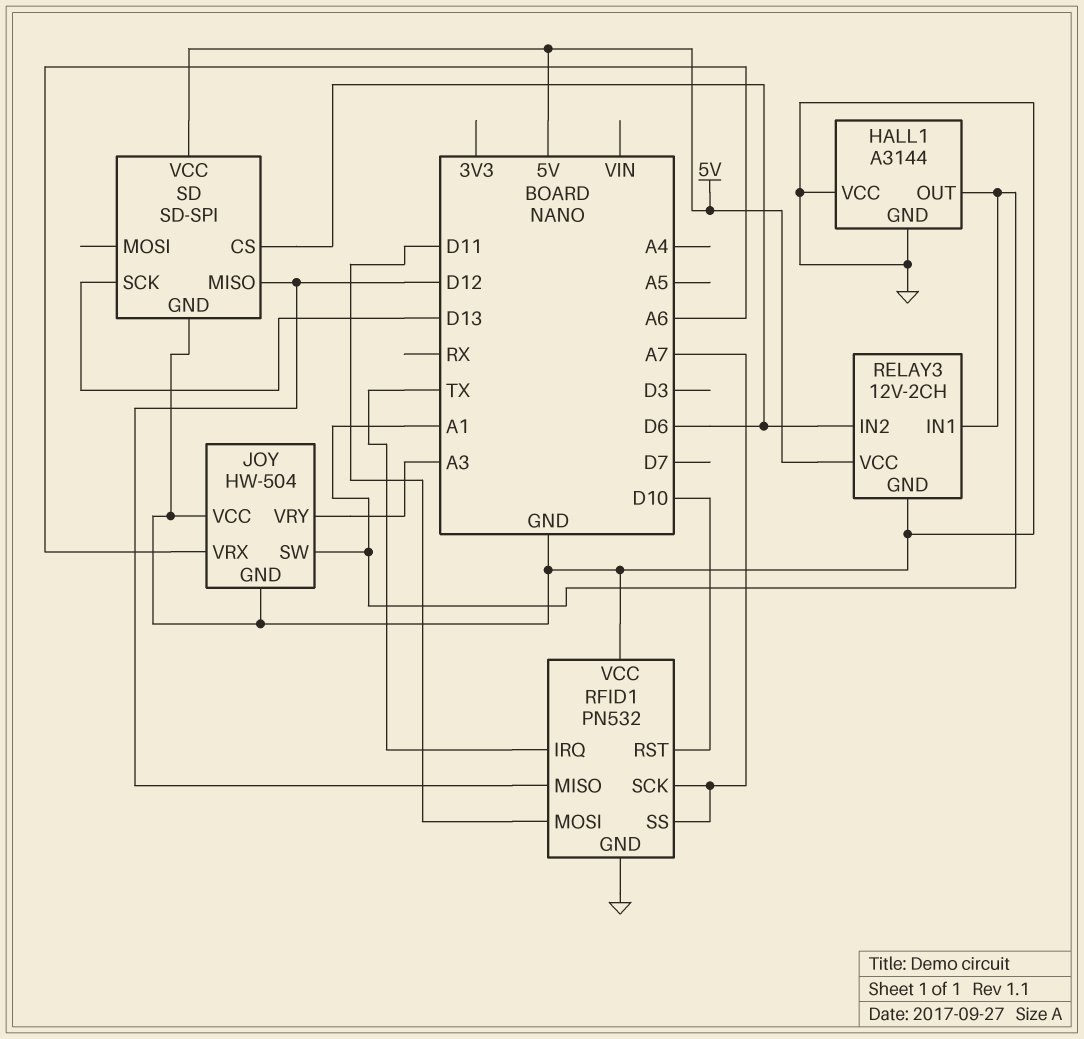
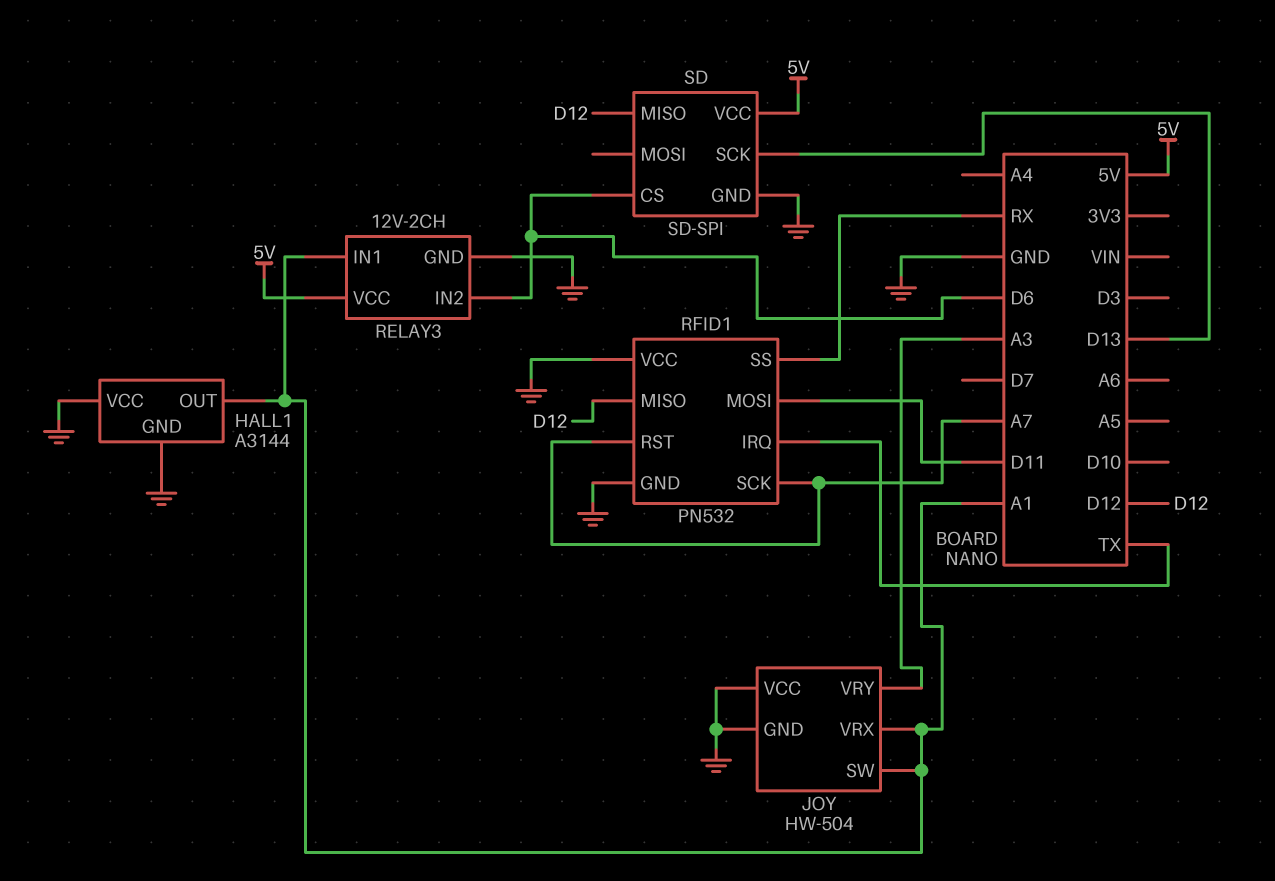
JOY pin VRX: A6 -> A1
RFID1 pin RST: D10 -> A7
RFID1 pin SS: A7 -> RX

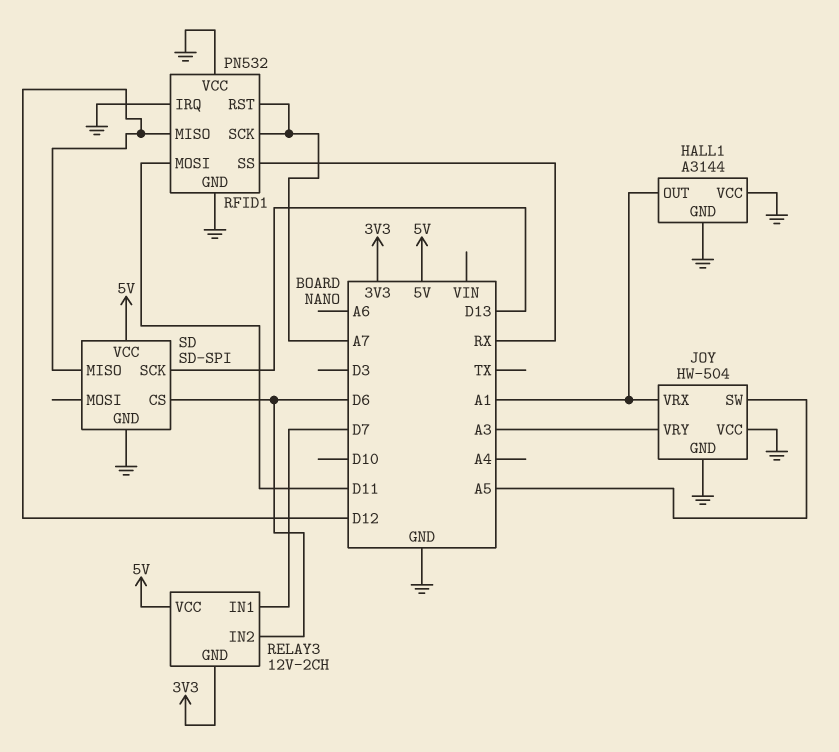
JOY pin SW: A1 -> A5
RELAY3 pin GND: GND -> 3V3
RELAY3 pin IN1: A1 -> D7
RFID1 pin IRQ: TX -> GND

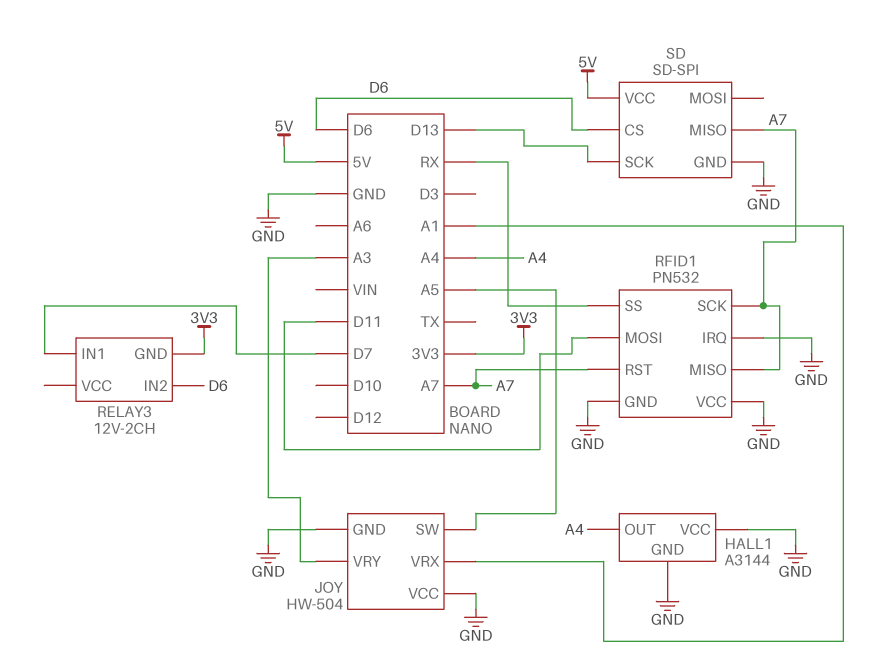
HALL1 pin OUT: A1 -> A4
RELAY3 pin VCC: 5V -> none
RFID1 pin MISO: D12 -> A7
SD pin MISO: D12 -> A7

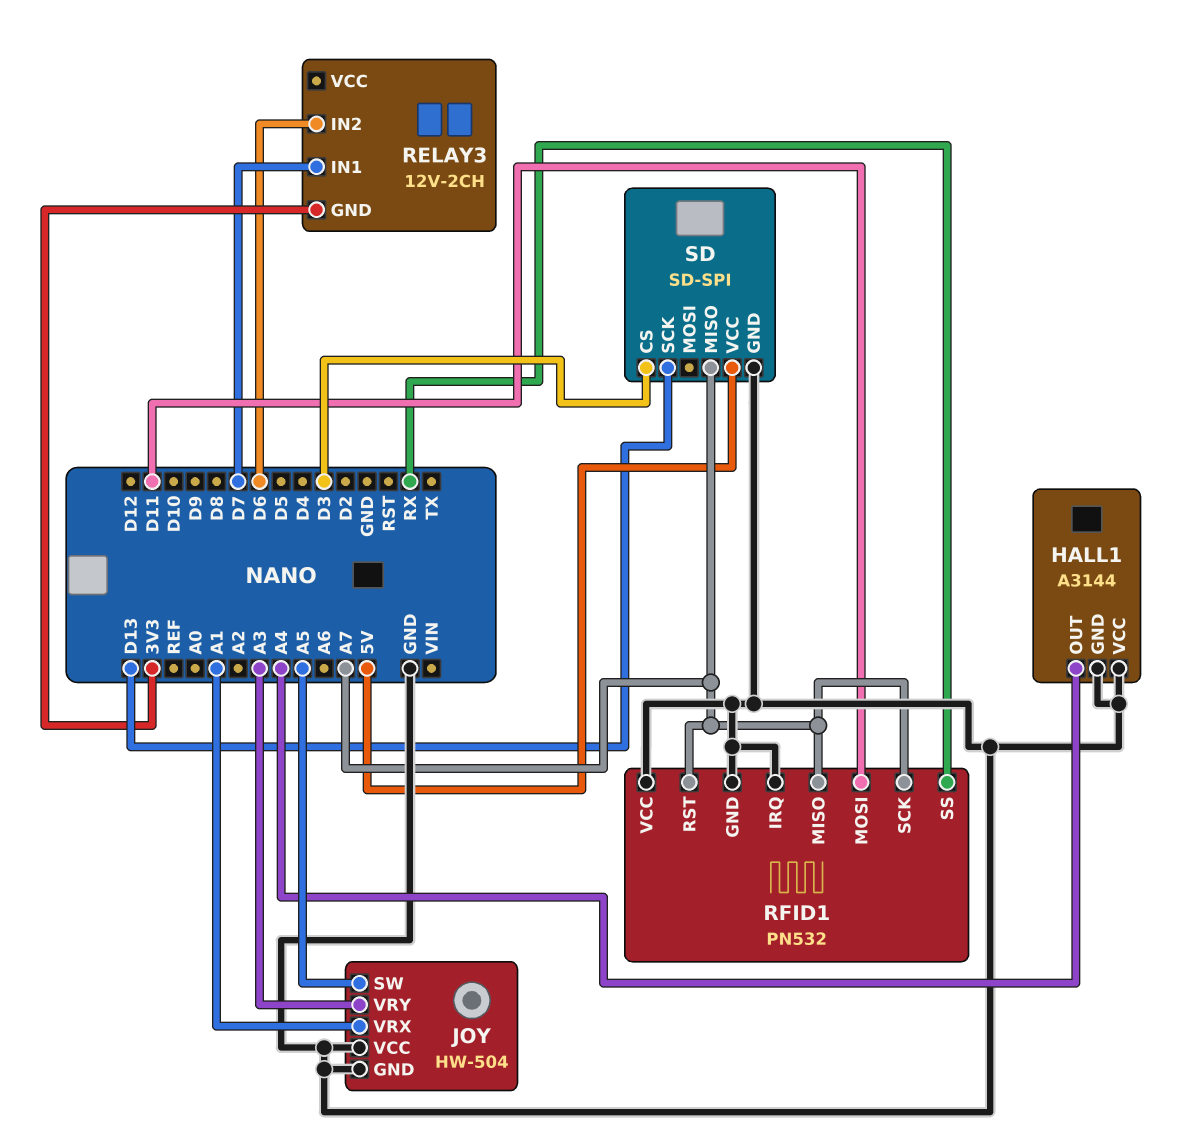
SD pin CS: D6 -> D3

